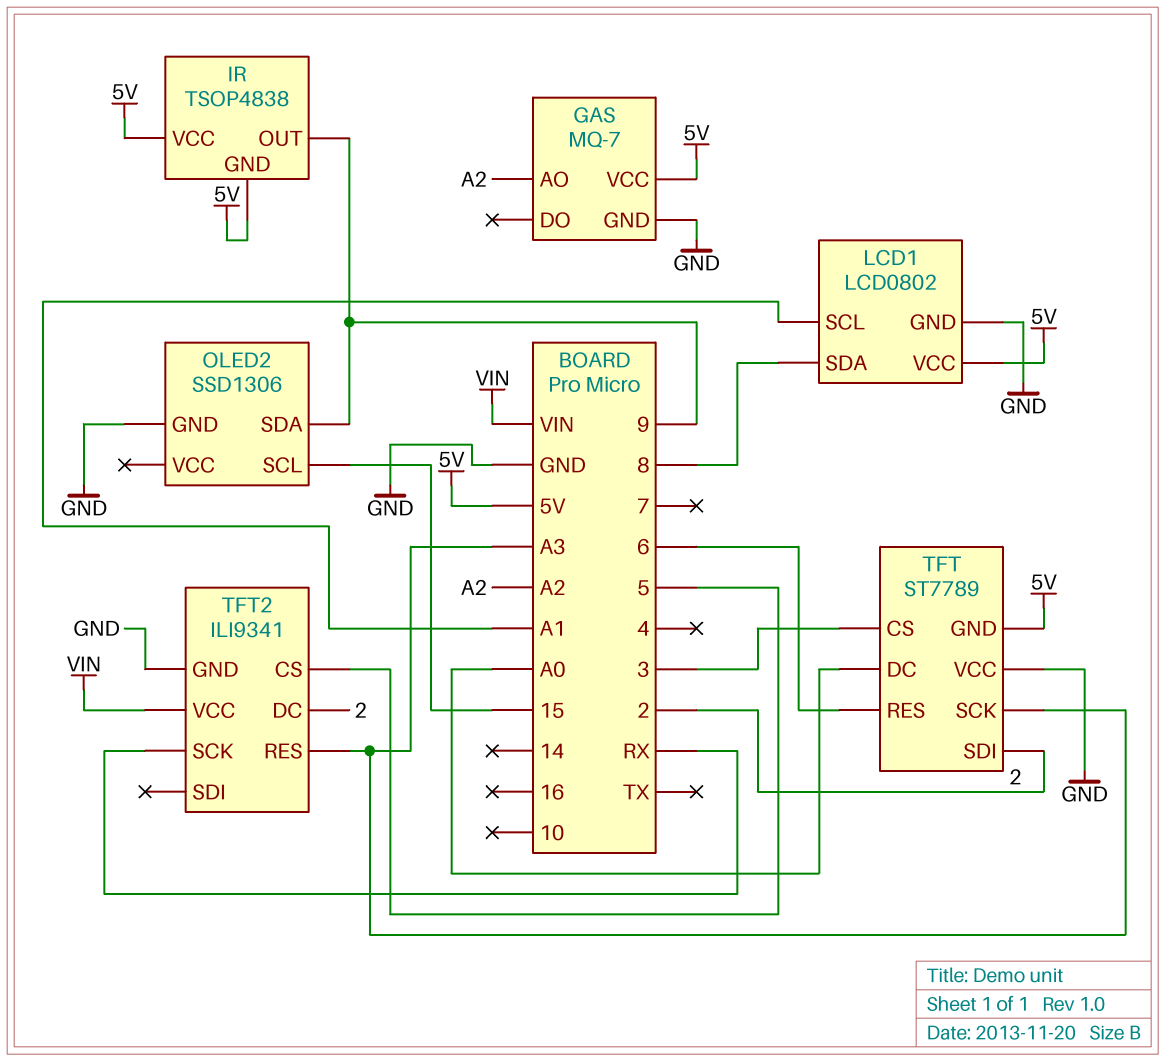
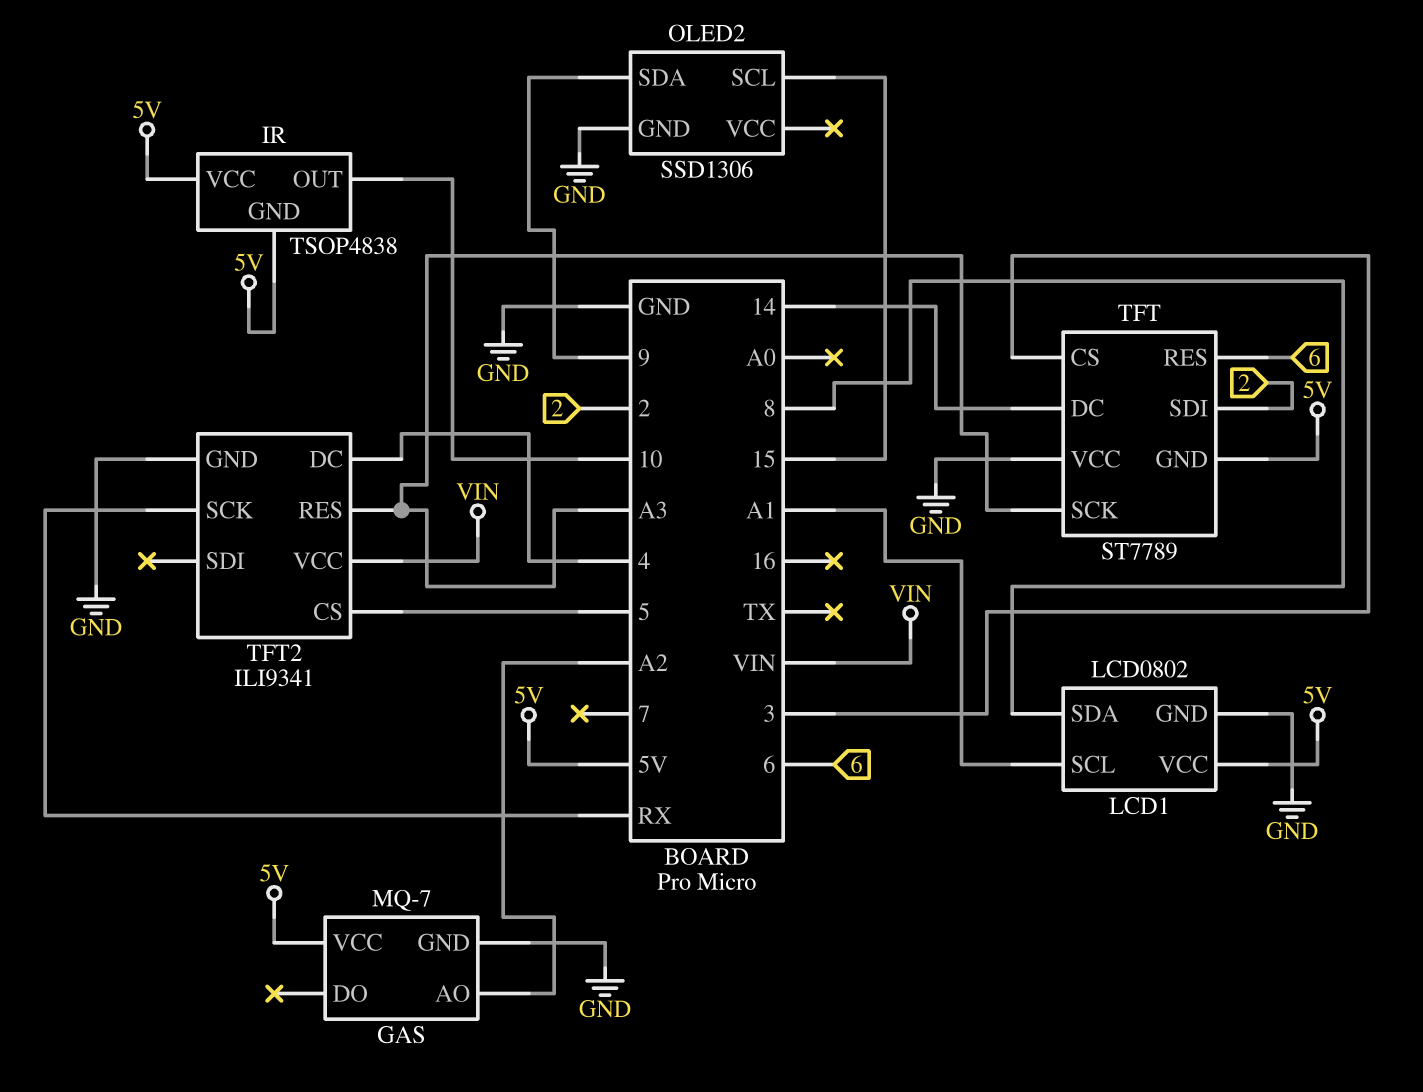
IR pin OUT: 9 -> 10
TFT pin DC: A0 -> 14
TFT2 pin DC: 2 -> 4

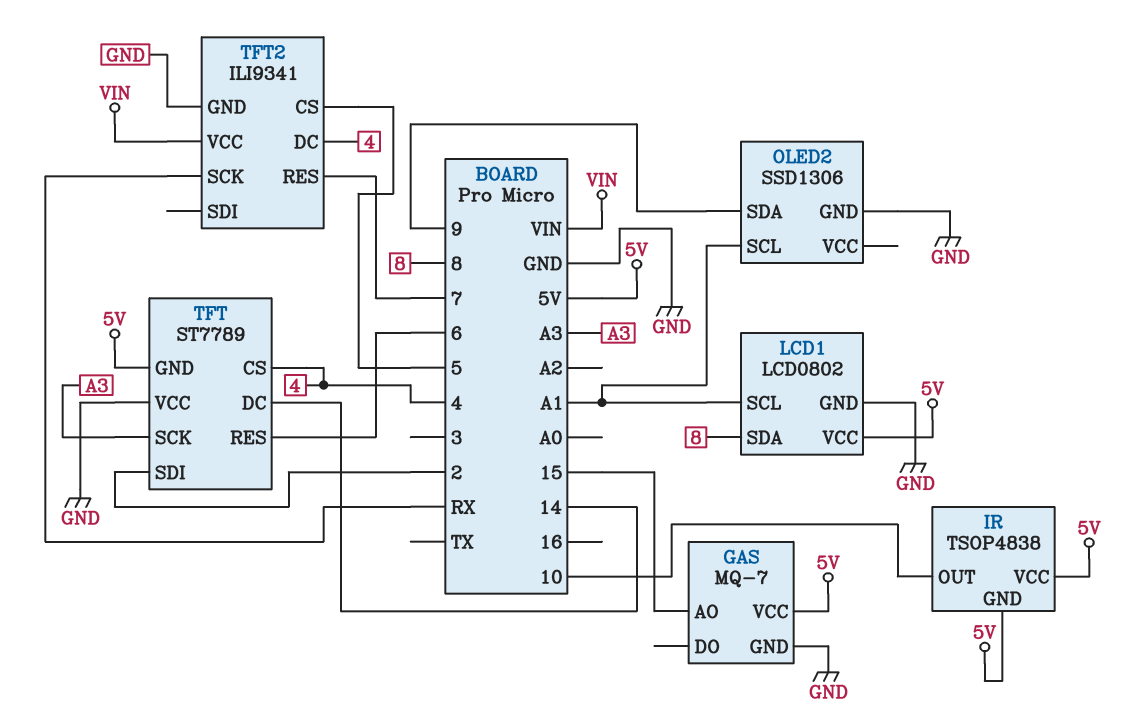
GAS pin AO: A2 -> 15
OLED2 pin SCL: 15 -> A1
TFT pin CS: 3 -> 4
TFT2 pin RES: A3 -> 7

